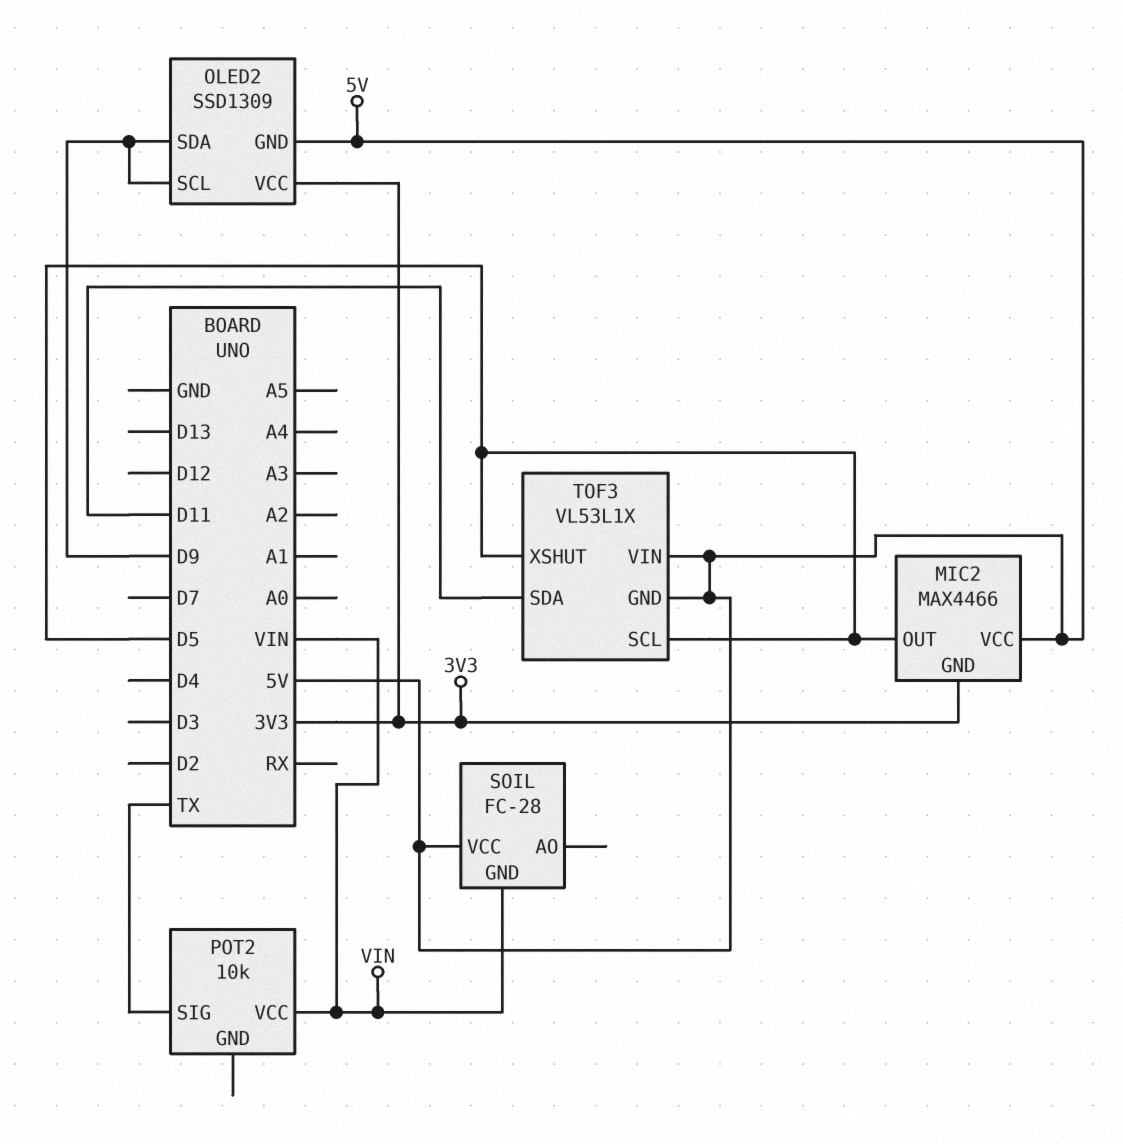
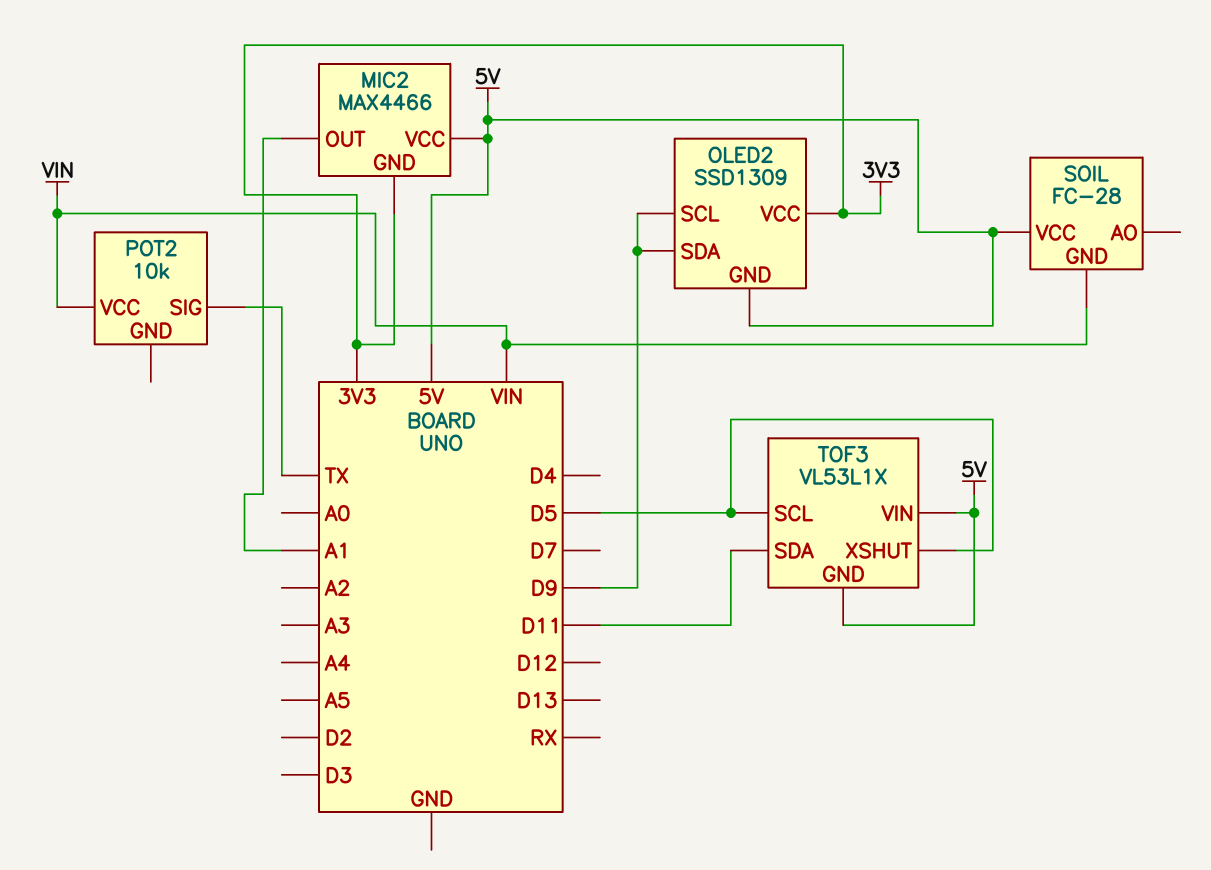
MIC2 pin OUT: D5 -> A1

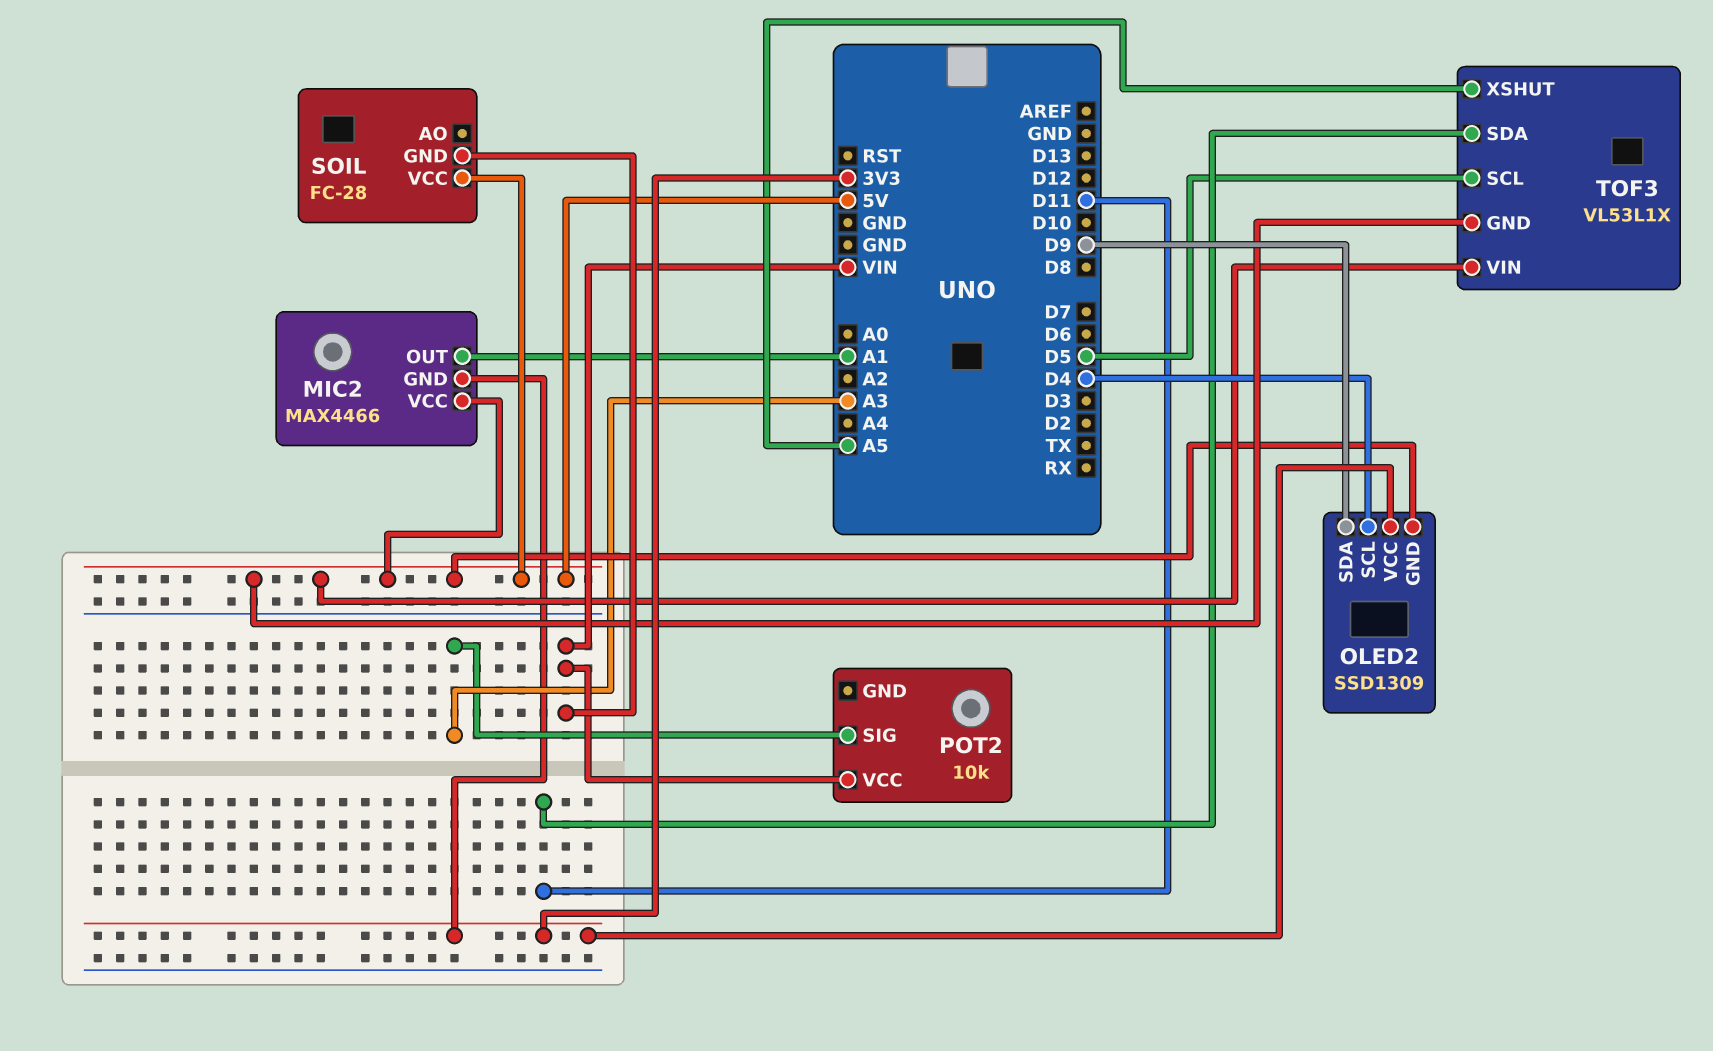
OLED2 pin SCL: D9 -> D4
POT2 pin SIG: TX -> A3
TOF3 pin XSHUT: D5 -> A5

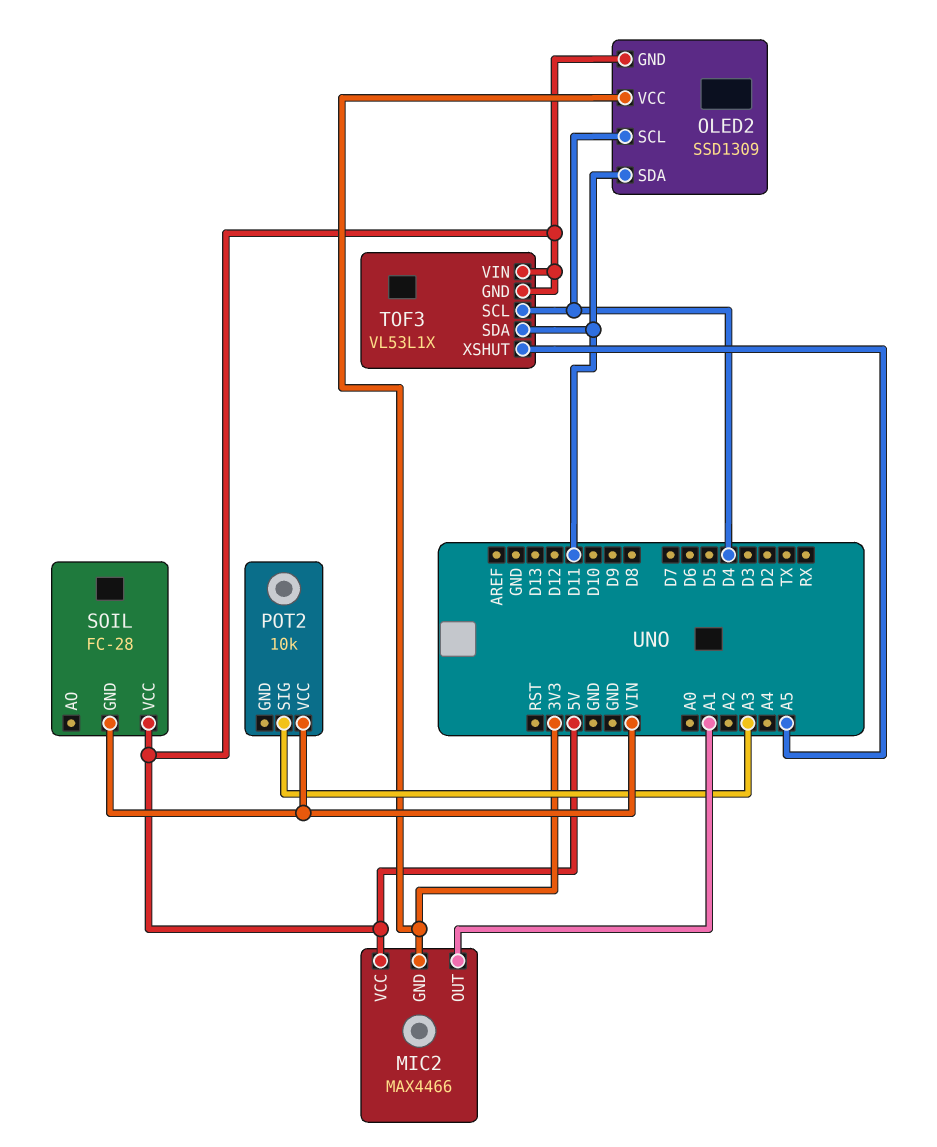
OLED2 pin SDA: D9 -> D11
TOF3 pin SCL: D5 -> D4

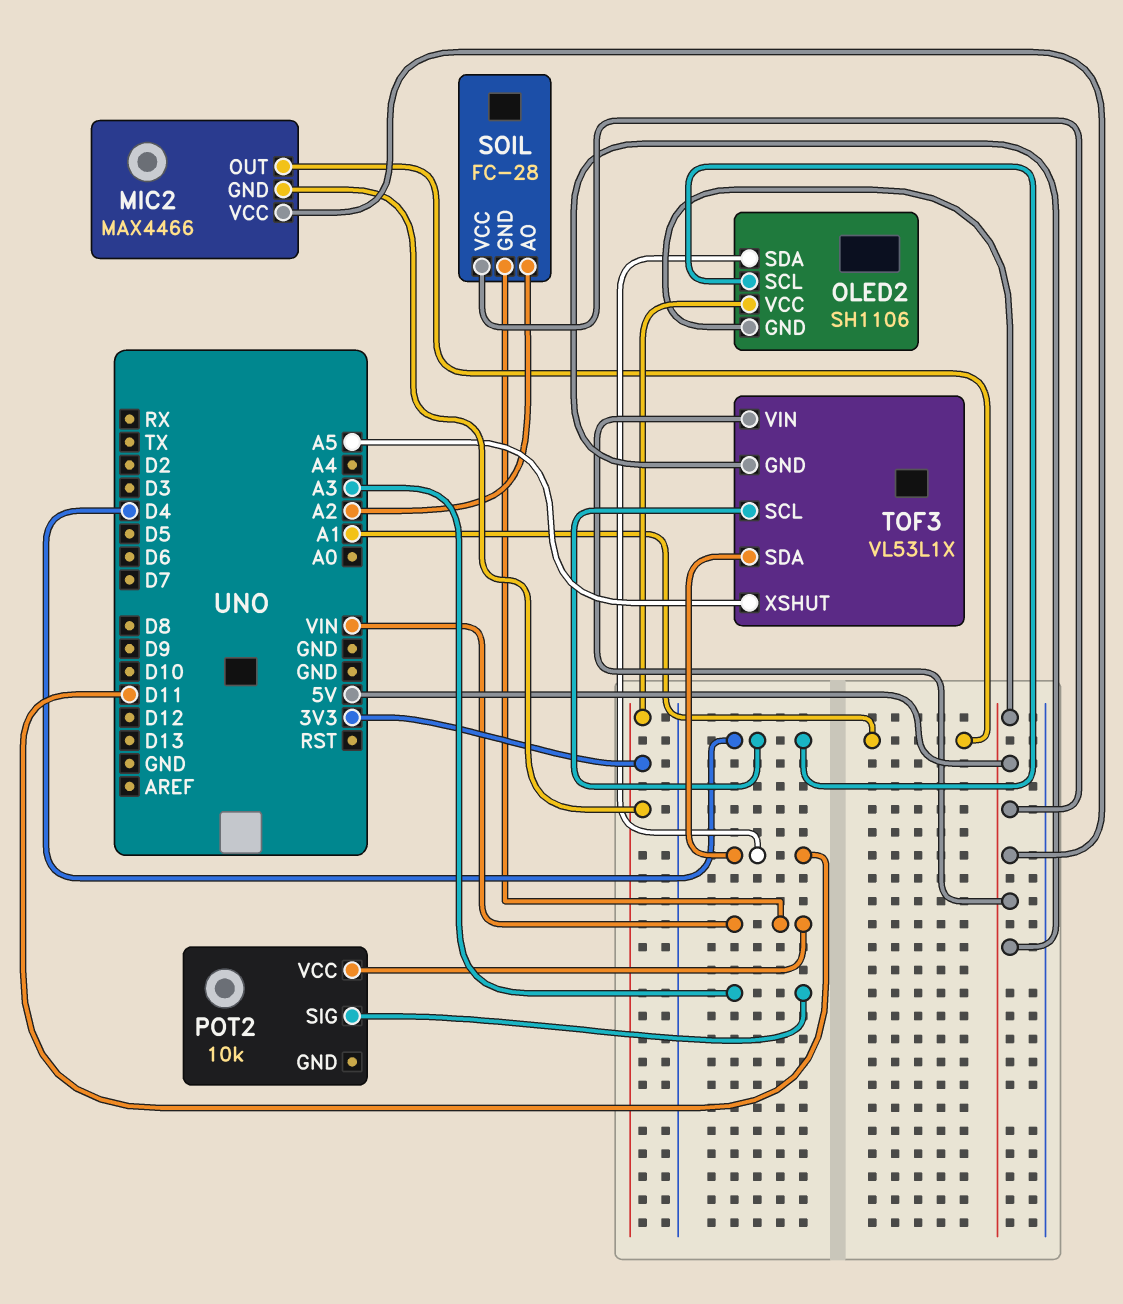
OLED2: SSD1309 -> SH1106
SOIL pin AO: none -> A2

